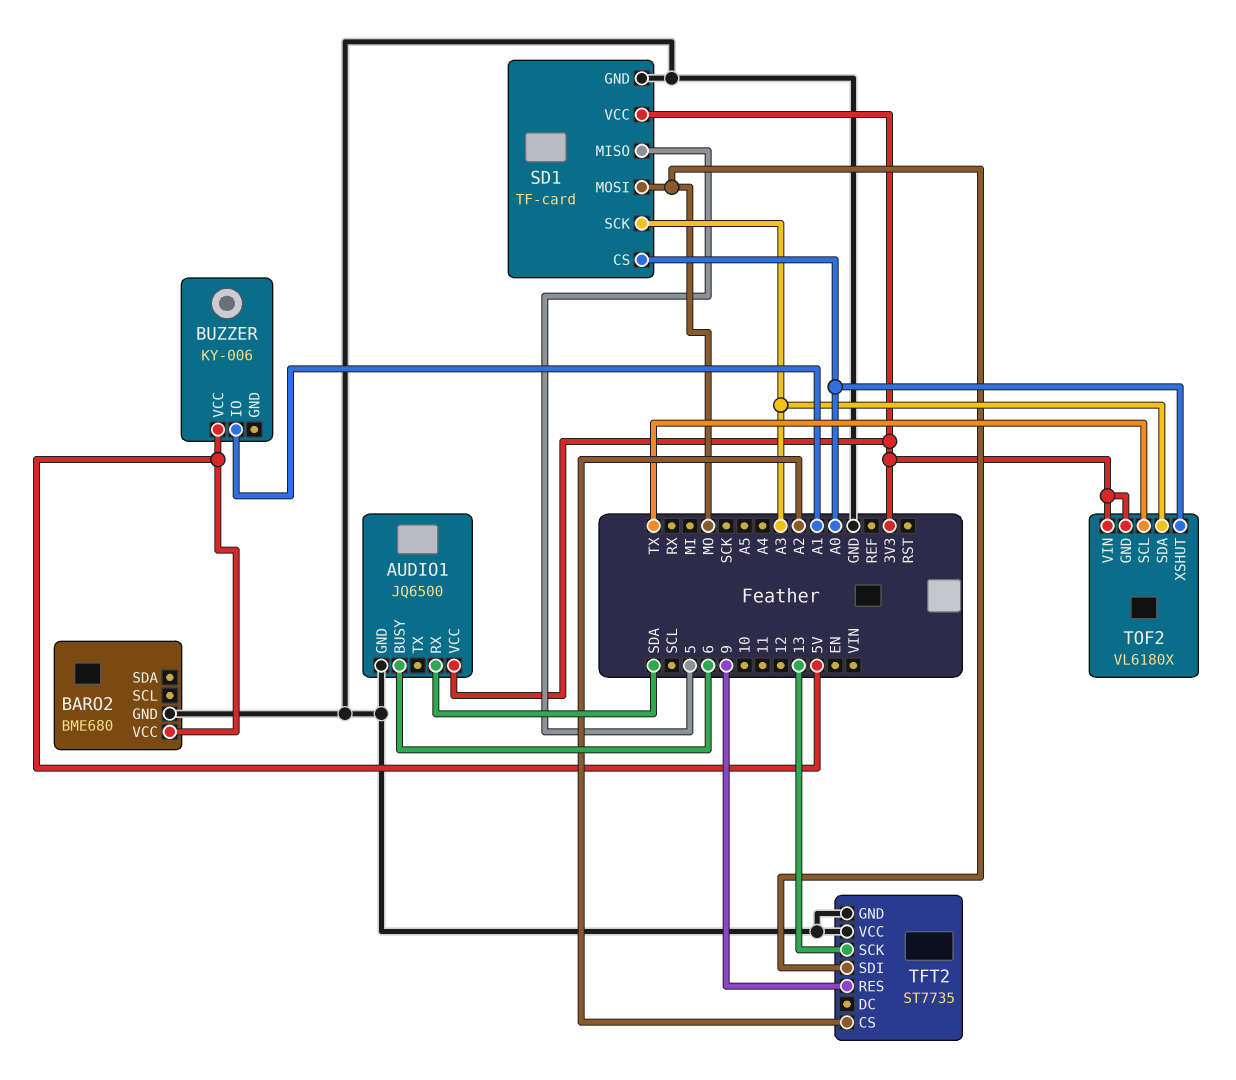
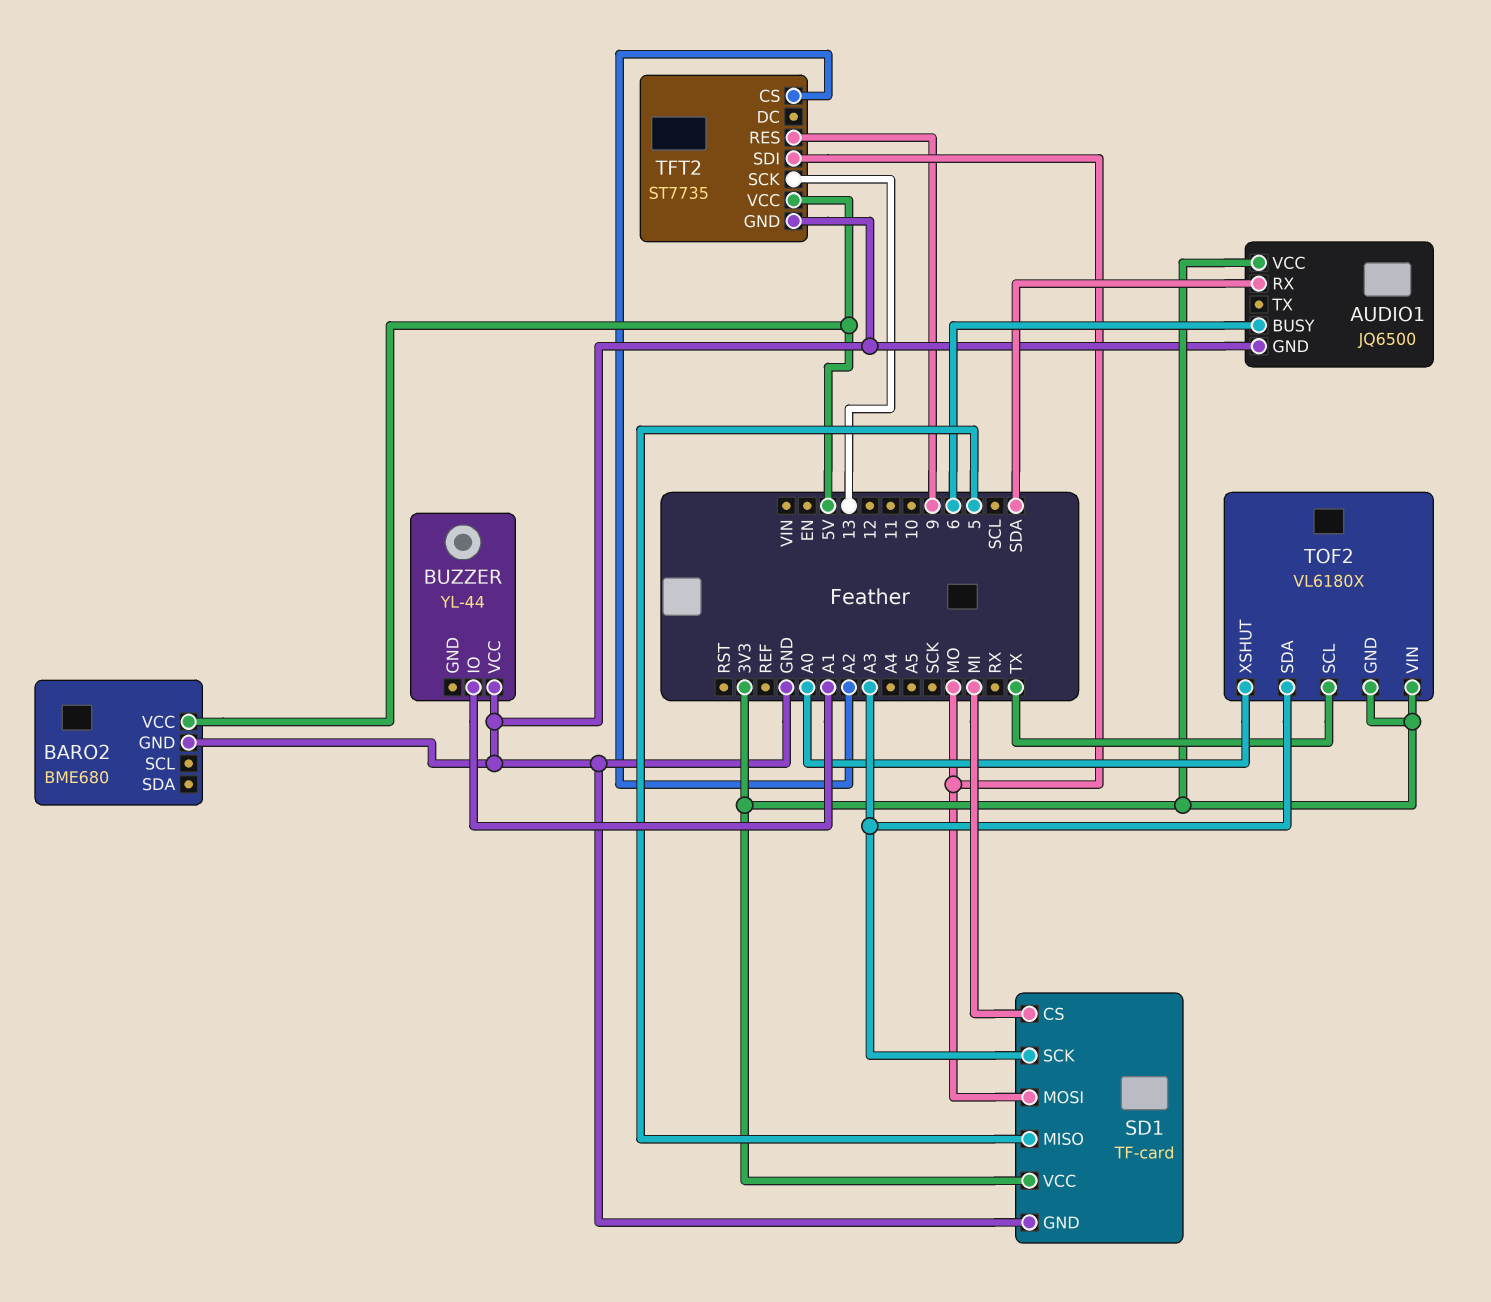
BUZZER: KY-006 -> YL-44
BUZZER pin VCC: 5V -> GND
SD1 pin CS: A0 -> MI
TFT2 pin VCC: GND -> 5V

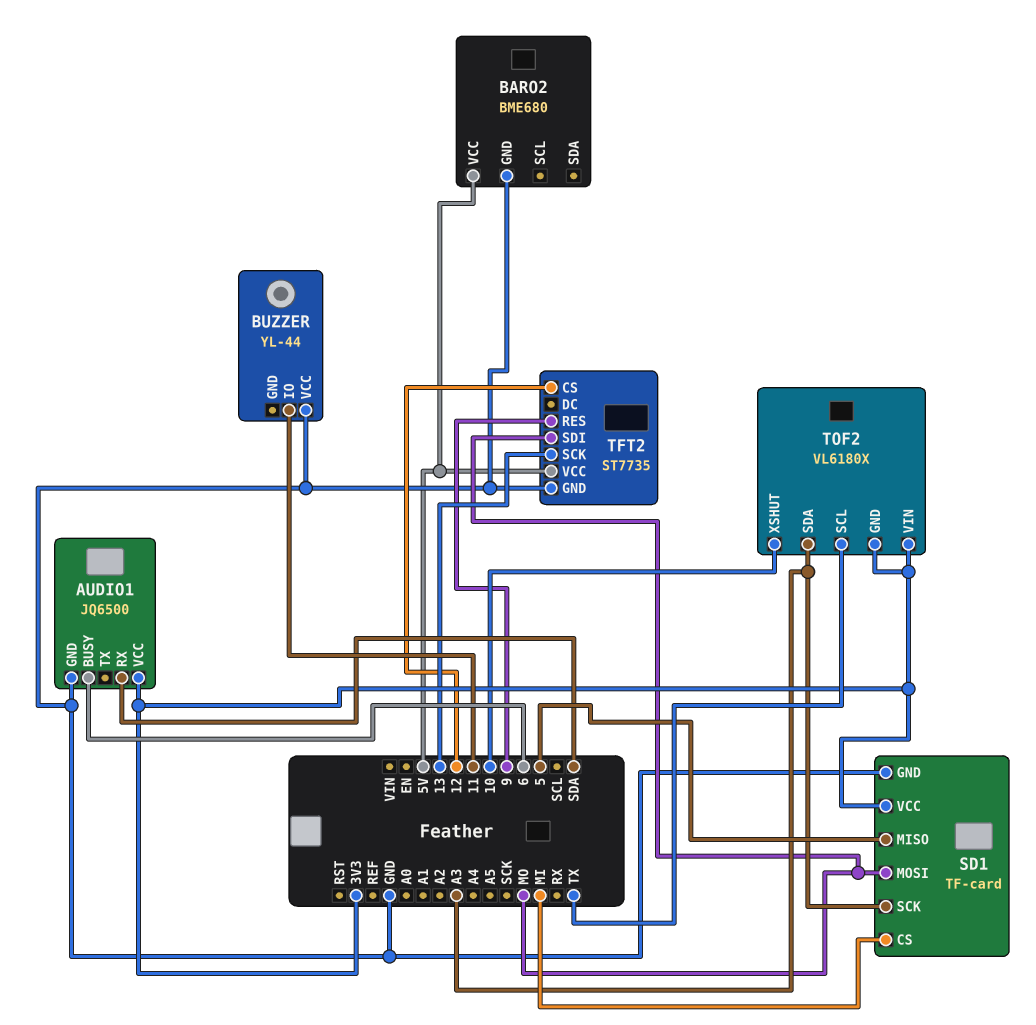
BUZZER pin IO: A1 -> 11
TFT2 pin CS: A2 -> 12
TOF2 pin XSHUT: A0 -> 10

